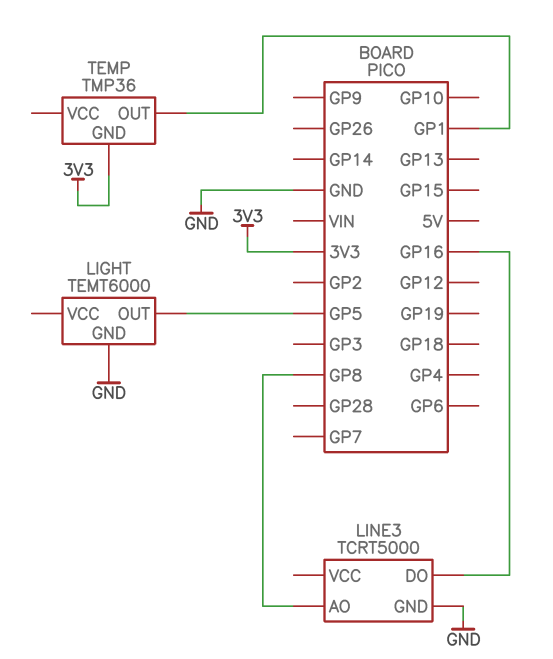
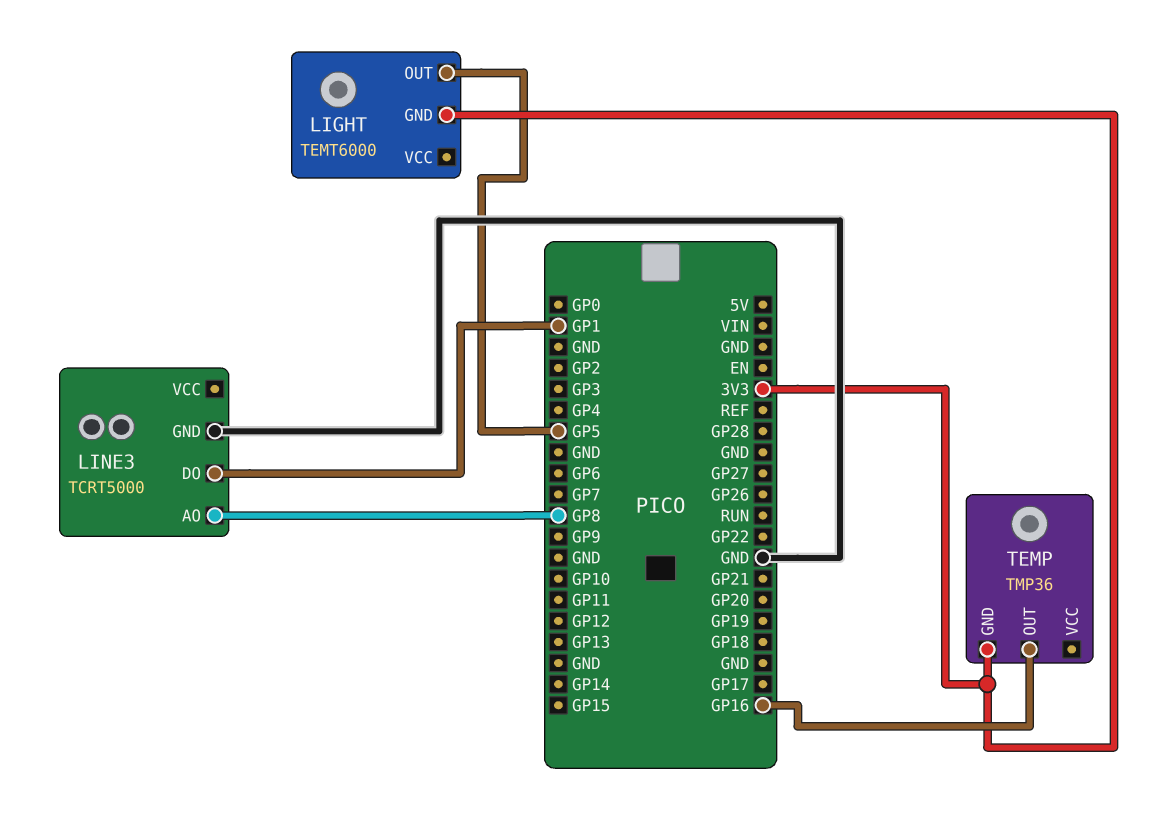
LIGHT pin GND: GND -> 3V3
LINE3 pin DO: GP16 -> GP1
TEMP pin OUT: GP1 -> GP16

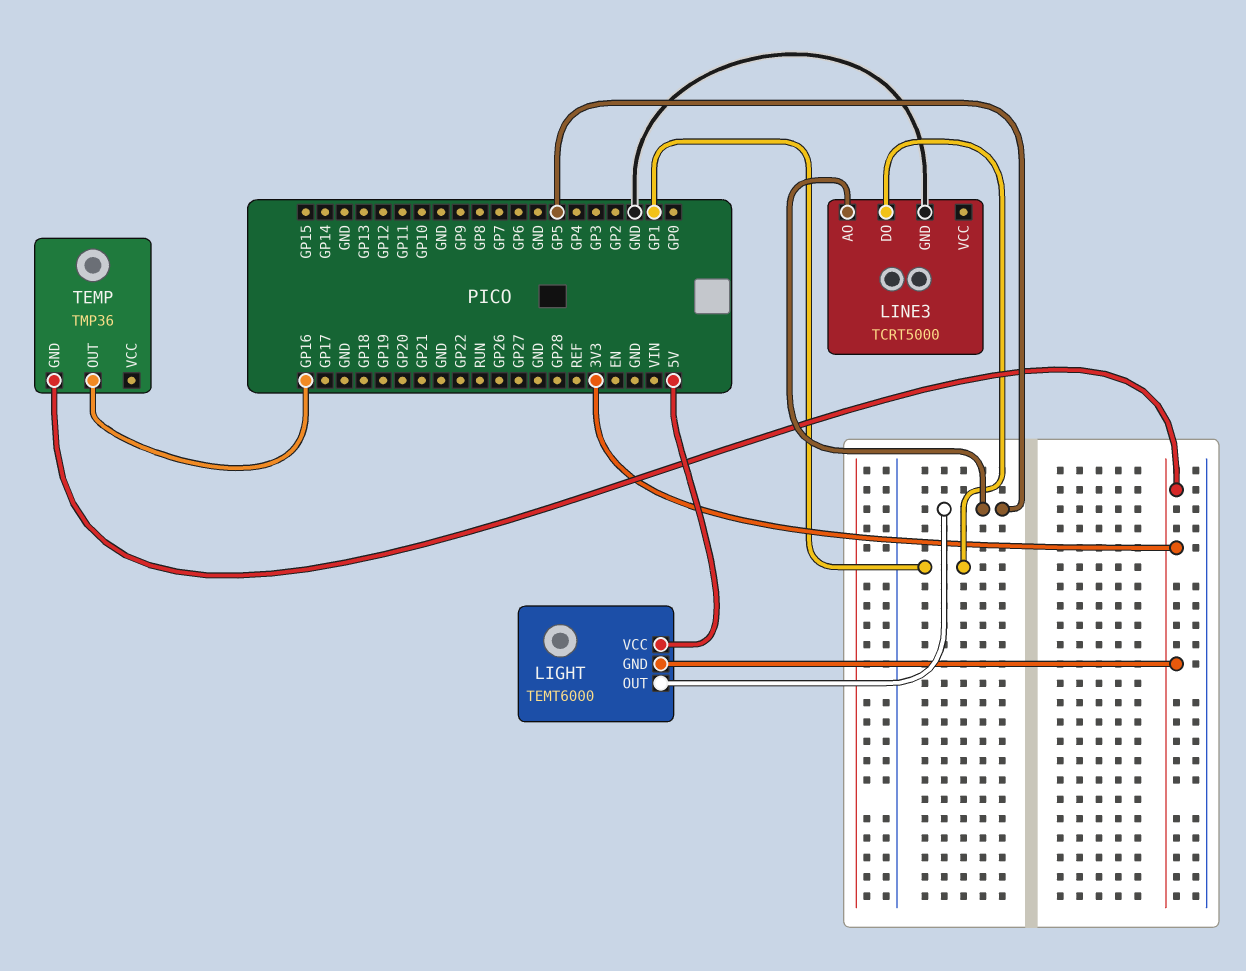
LIGHT pin VCC: none -> 5V
LINE3 pin AO: GP8 -> GP5

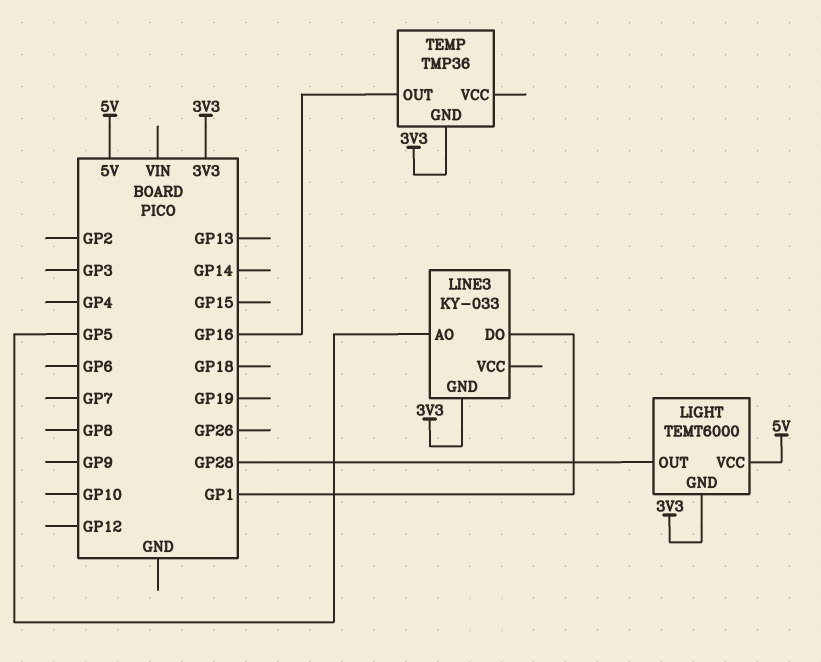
LIGHT pin OUT: GP5 -> GP28
LINE3: TCRT5000 -> KY-033
LINE3 pin GND: GND -> 3V3

